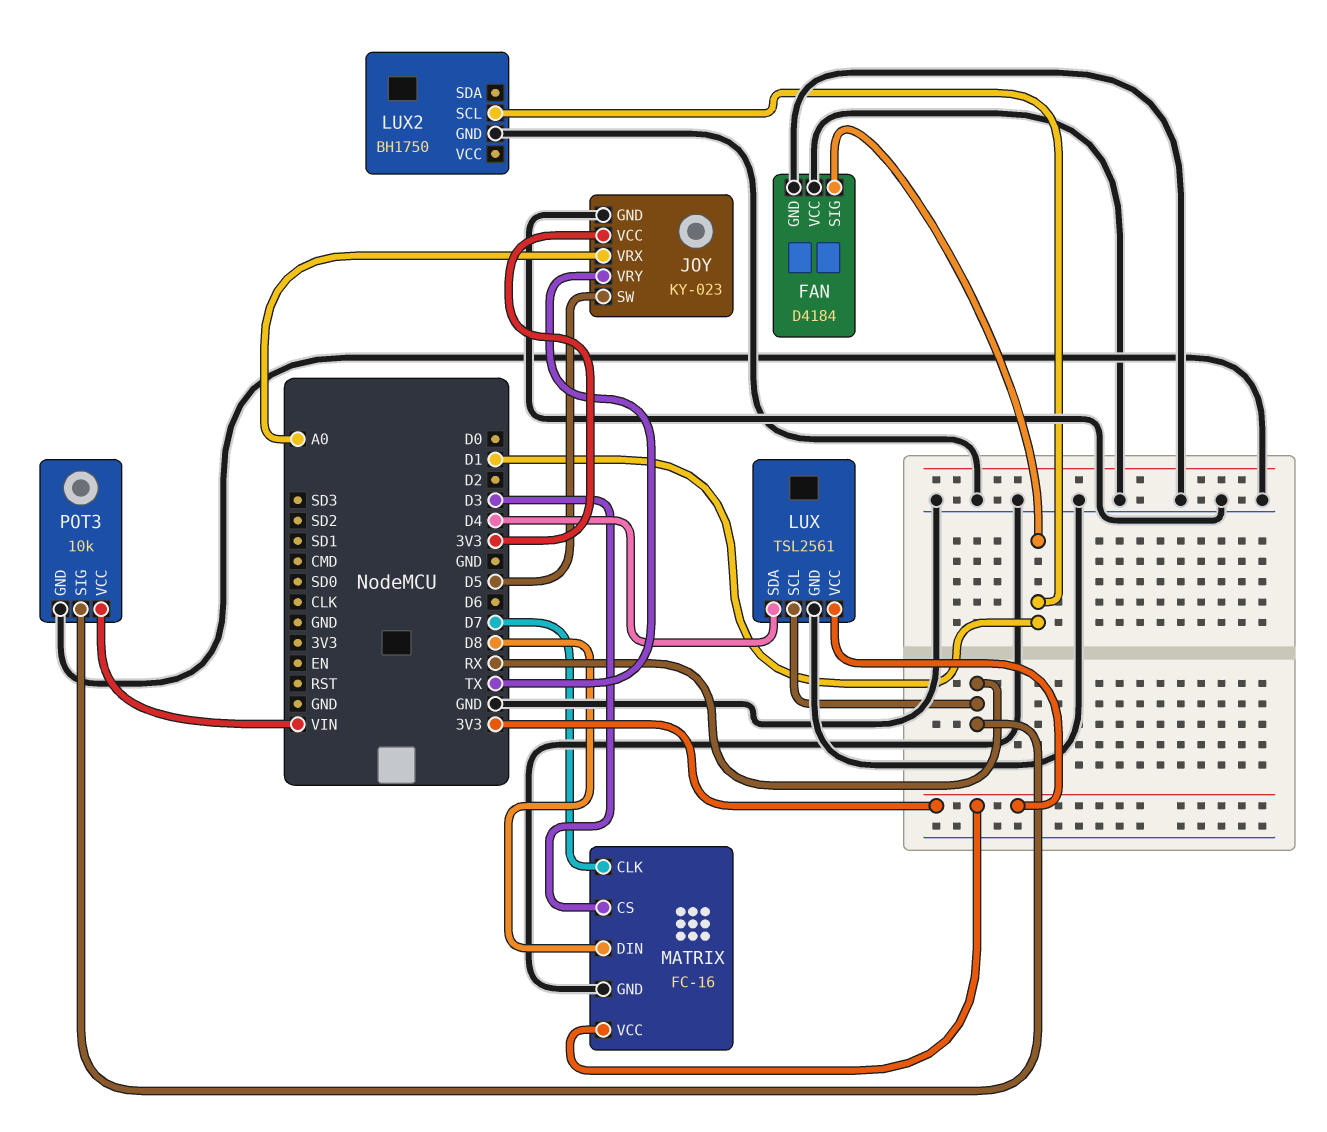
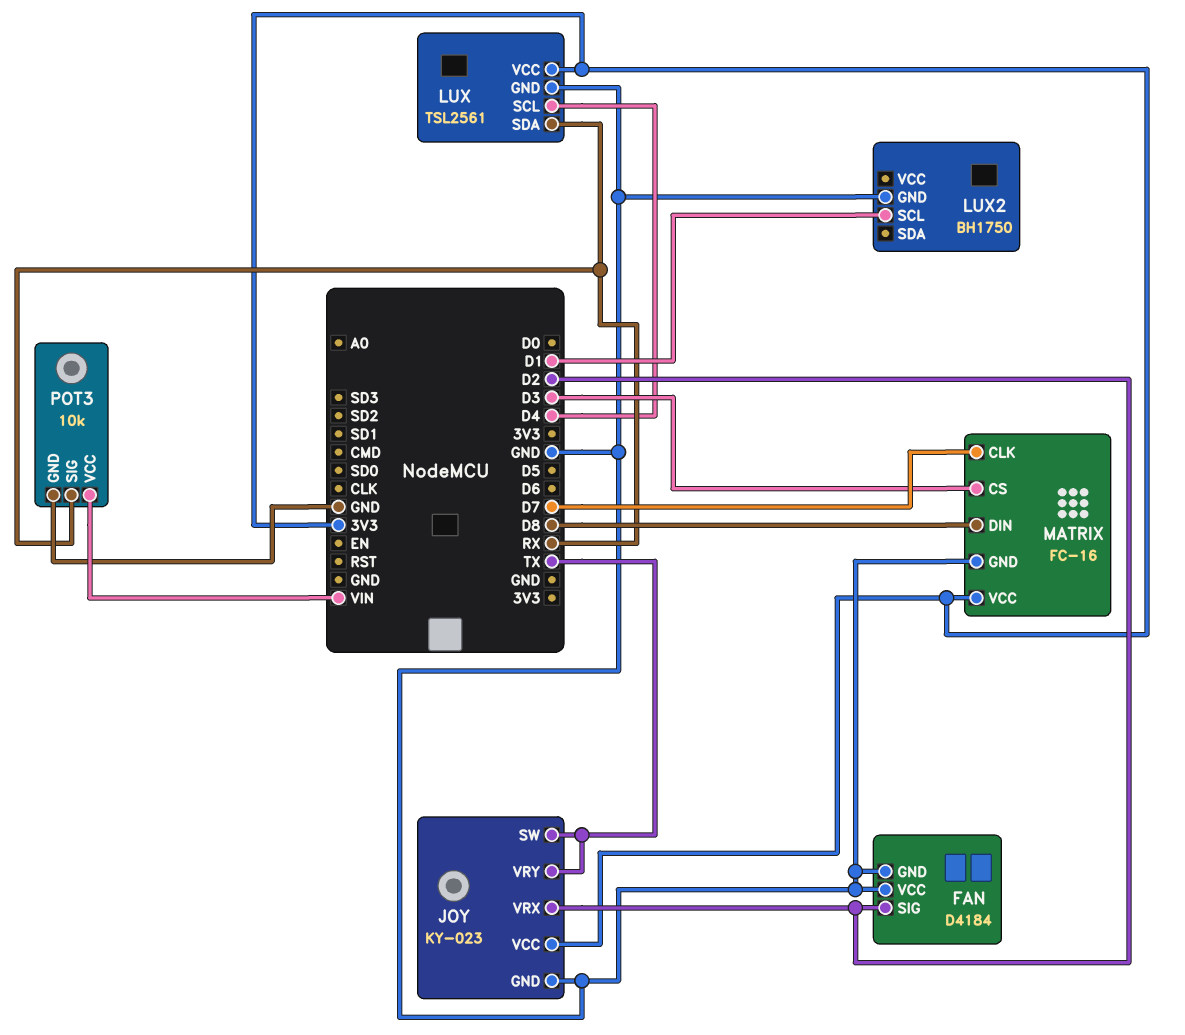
FAN pin SIG: D1 -> D2
JOY pin SW: D5 -> TX
JOY pin VRX: A0 -> D2
LUX pin SCL: RX -> D4
LUX pin SDA: D4 -> RX

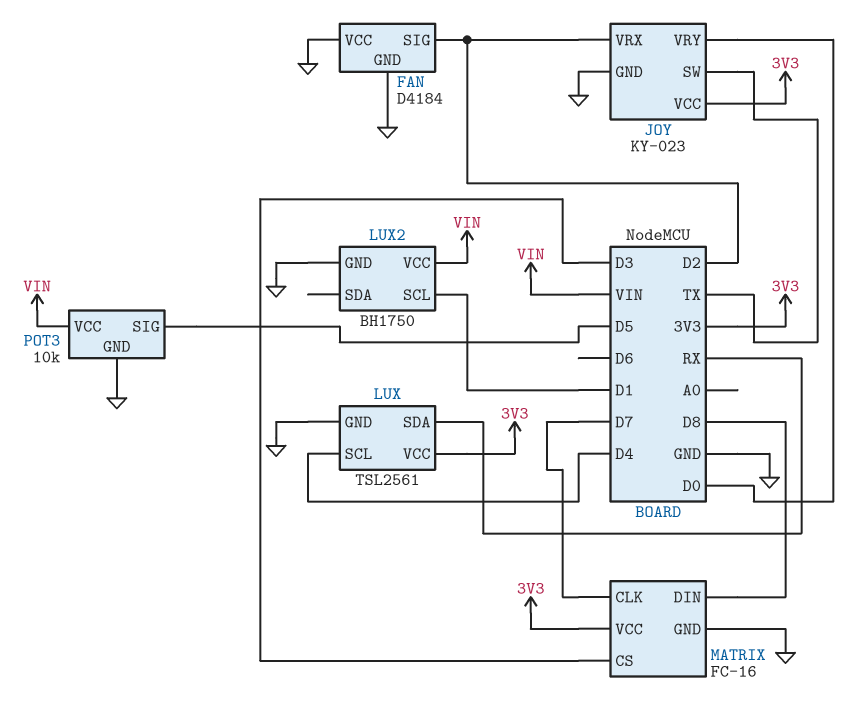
JOY pin VRY: TX -> D0
LUX2 pin VCC: none -> VIN
POT3 pin SIG: RX -> D5

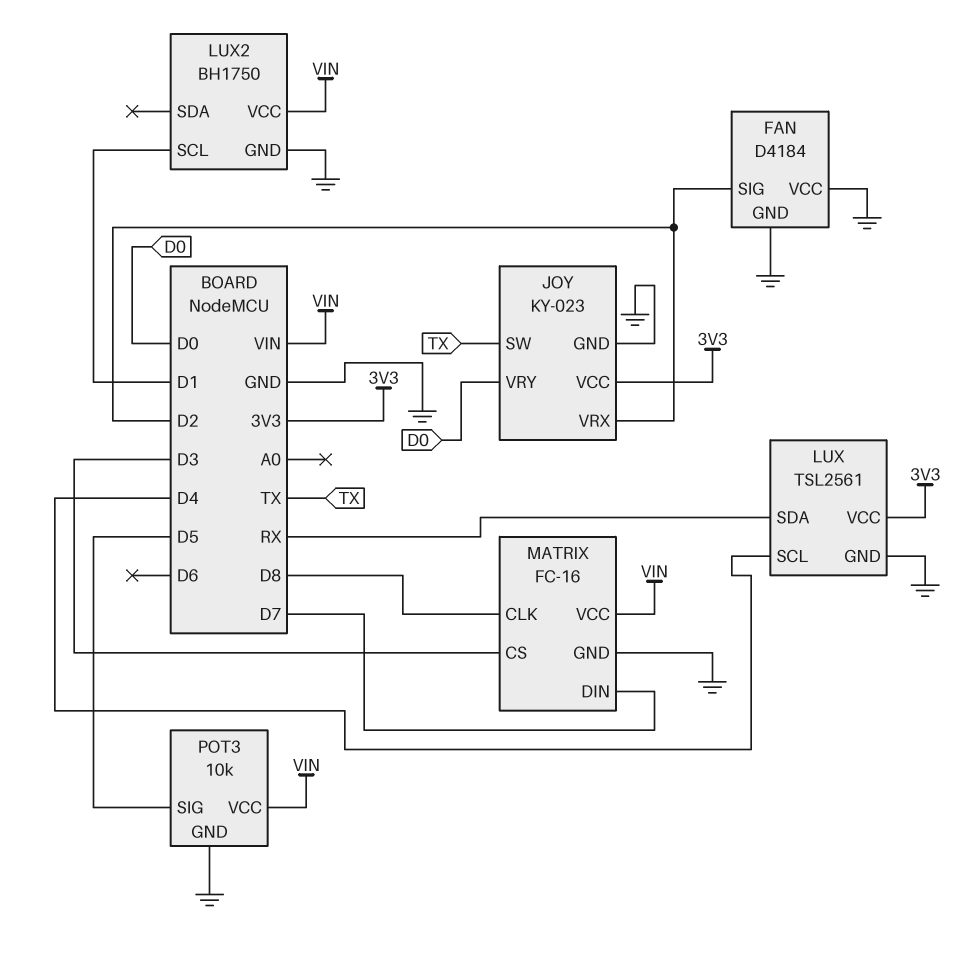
MATRIX pin CLK: D7 -> D8
MATRIX pin DIN: D8 -> D7
MATRIX pin VCC: 3V3 -> VIN

